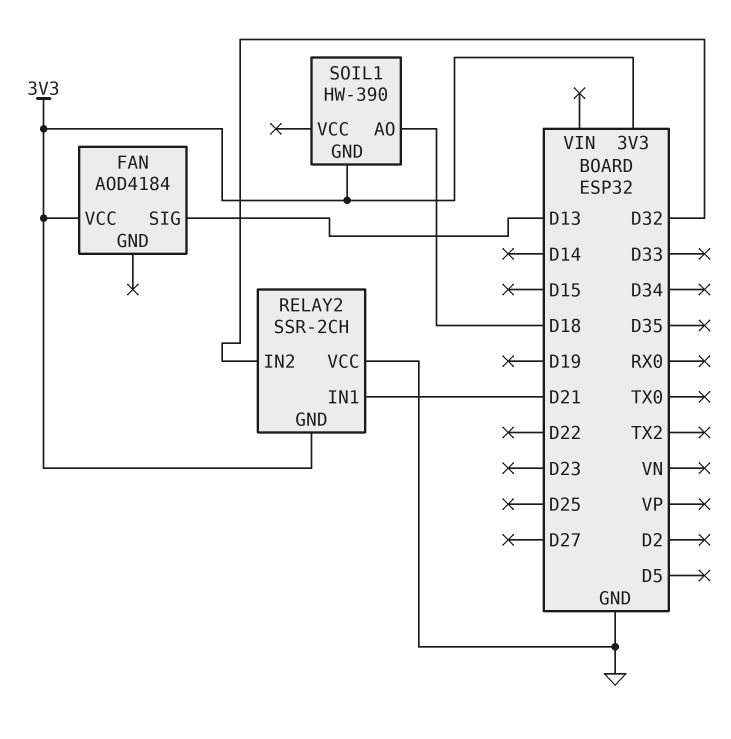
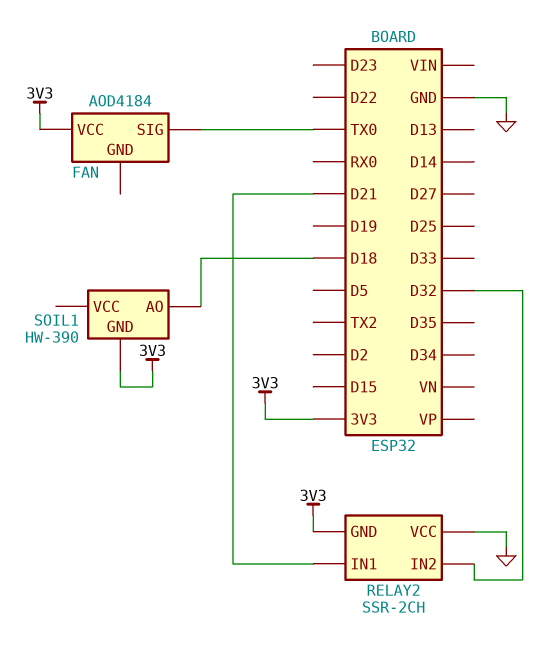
FAN pin SIG: D13 -> TX0

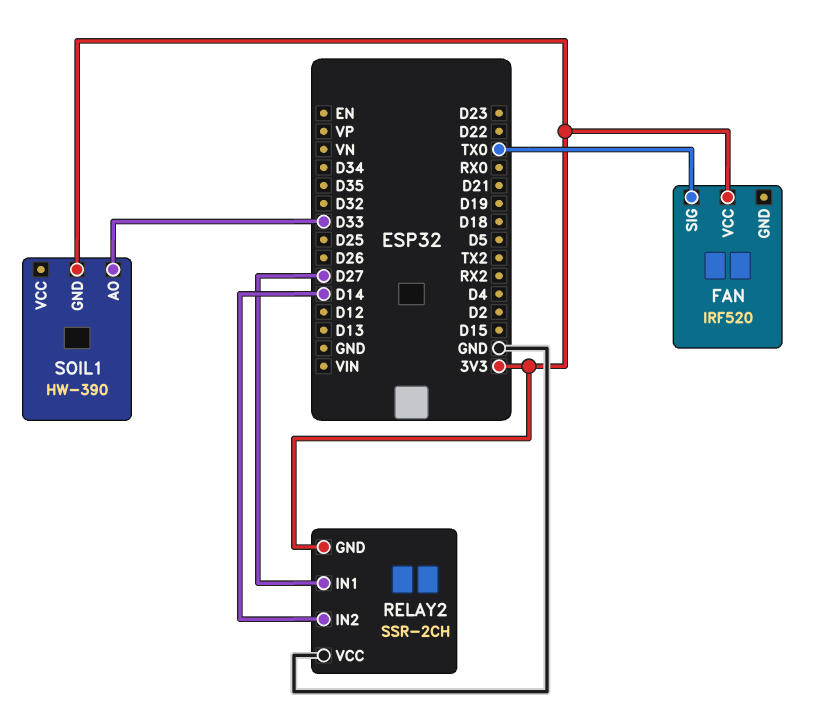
FAN: AOD4184 -> IRF520
RELAY2 pin IN1: D21 -> D27
RELAY2 pin IN2: D32 -> D14
SOIL1 pin AO: D18 -> D33

